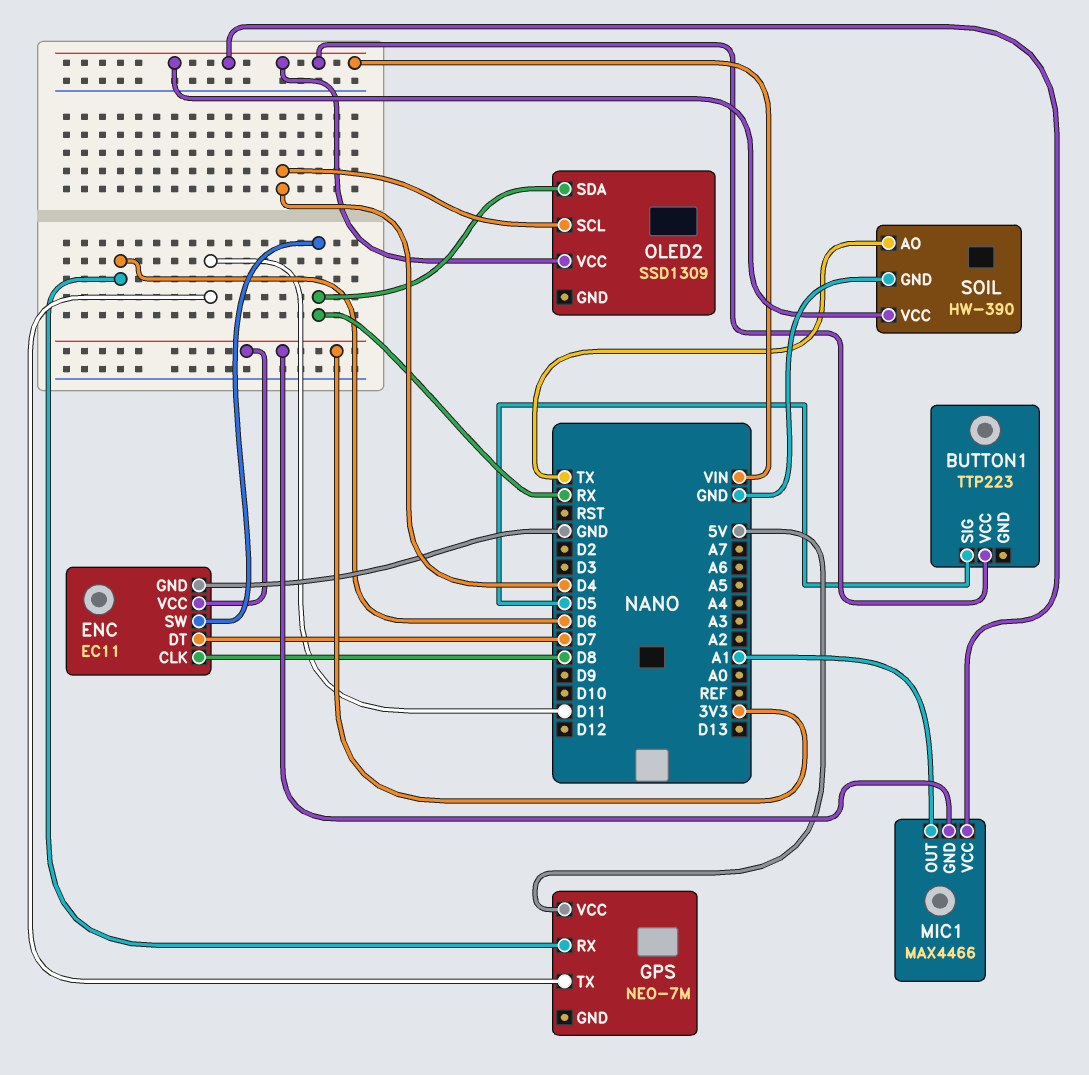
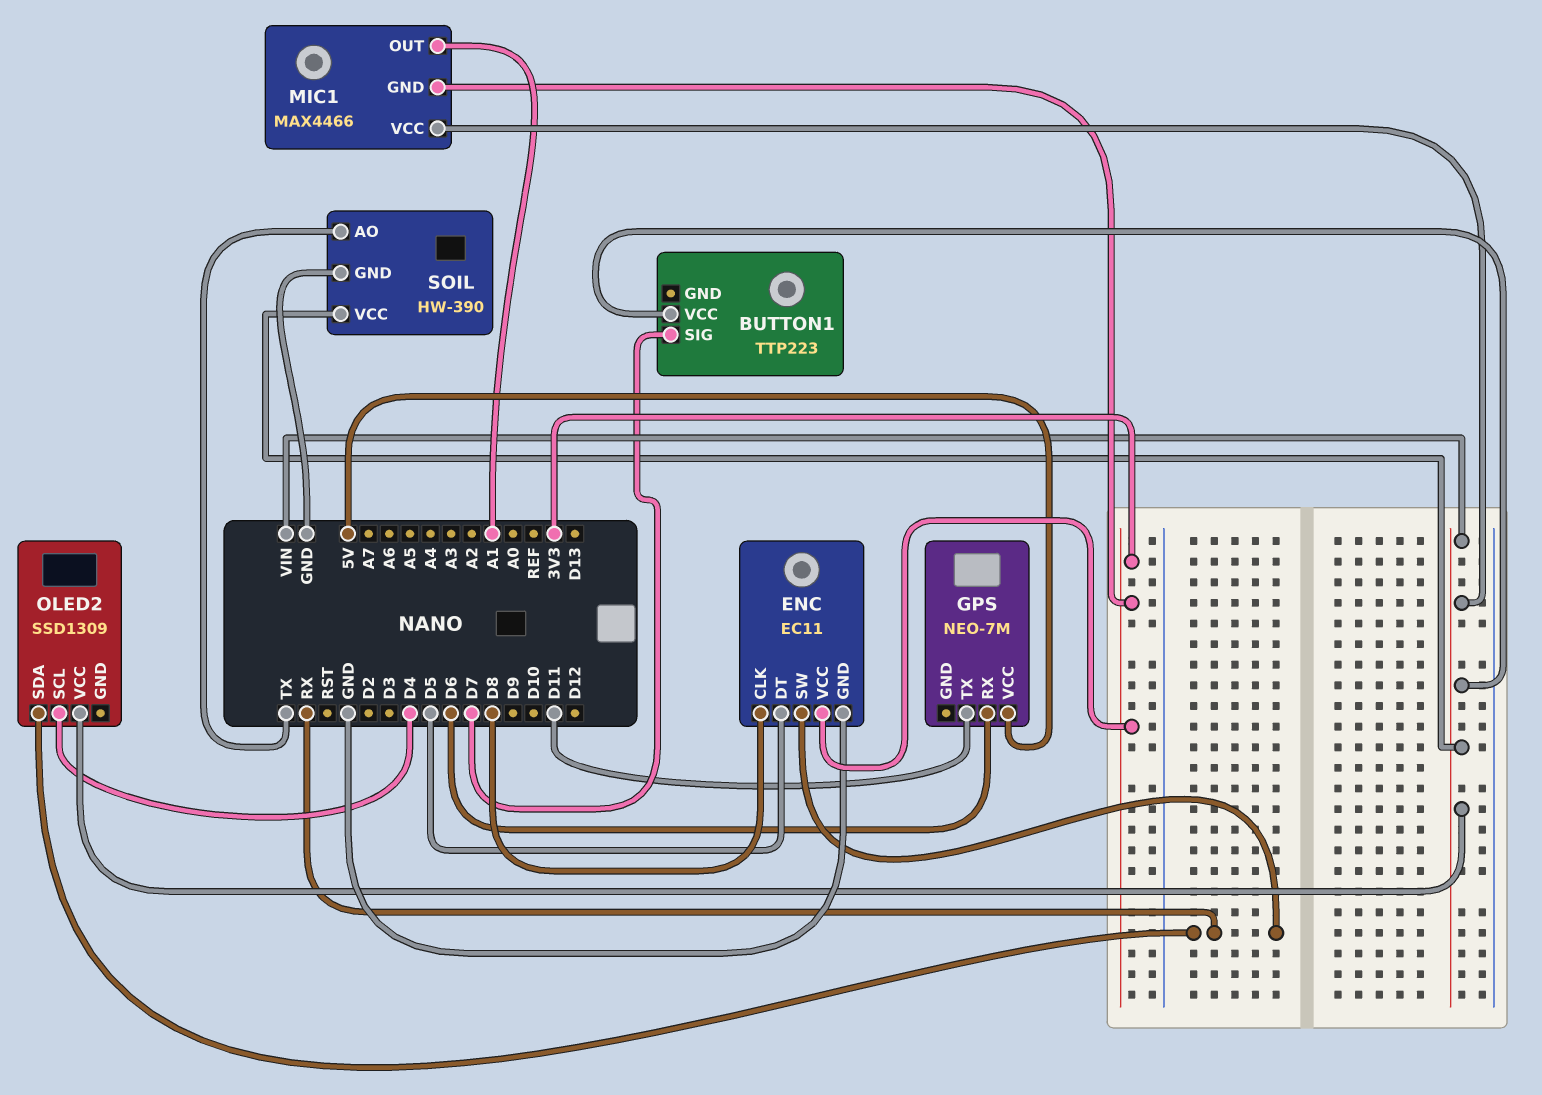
BUTTON1 pin SIG: D5 -> D7
ENC pin DT: D7 -> D5

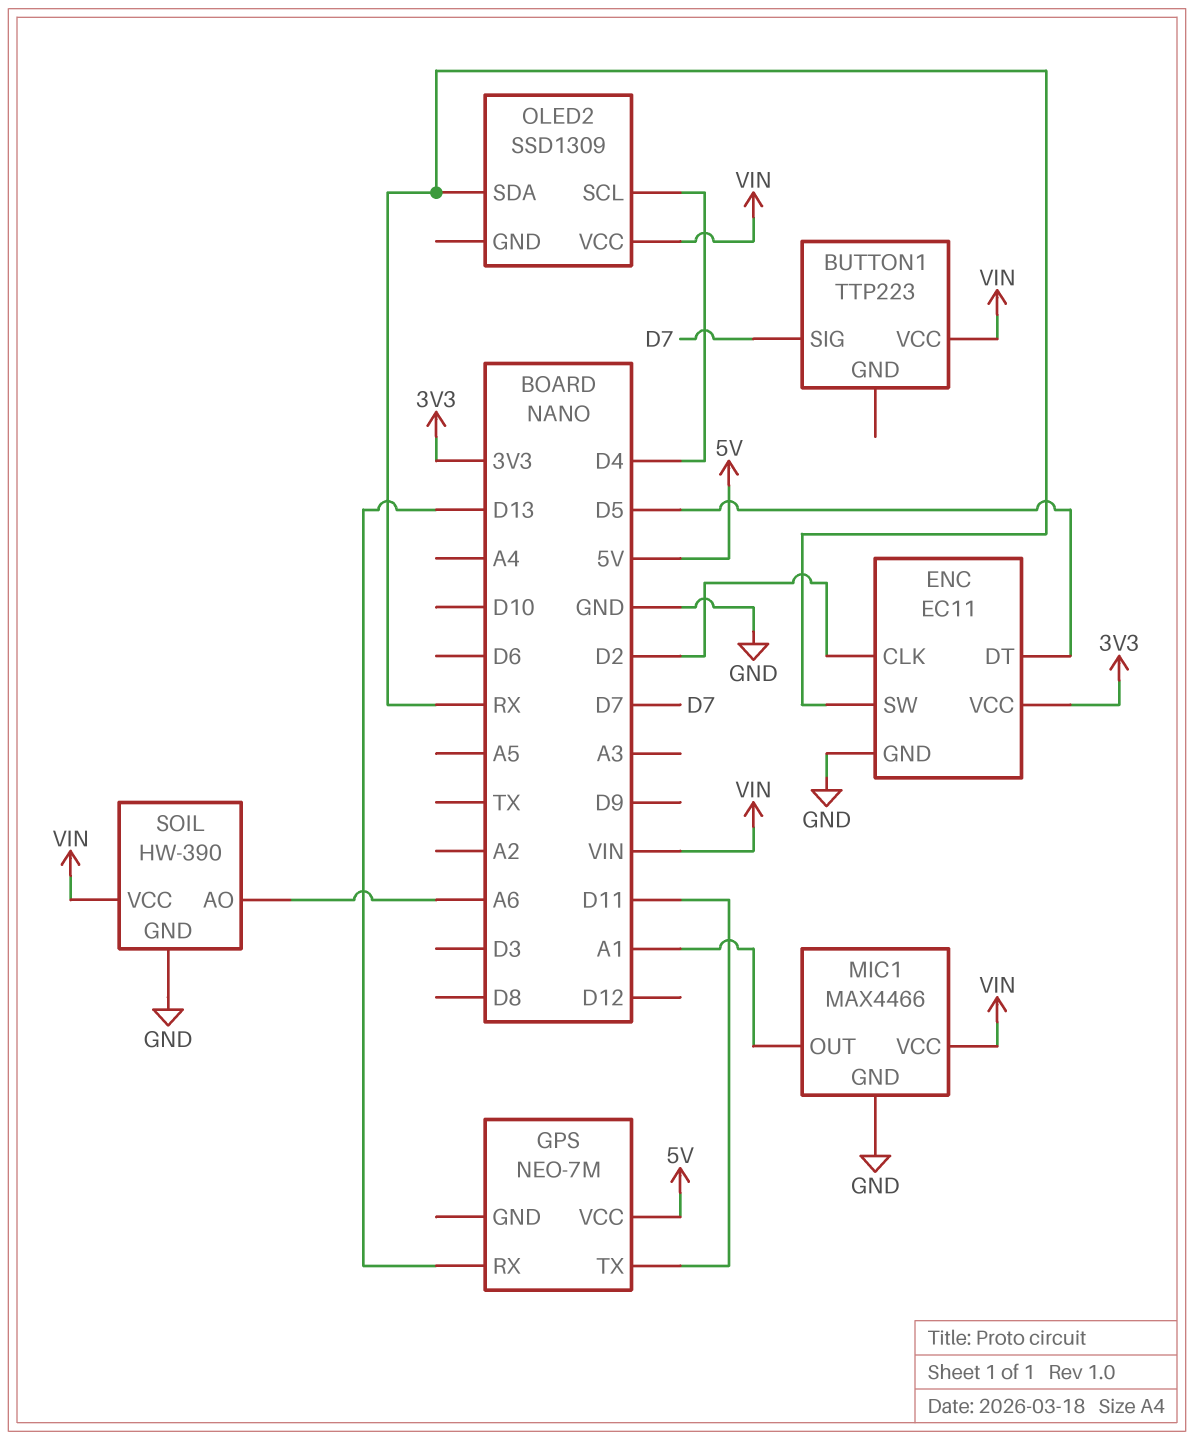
ENC pin CLK: D8 -> D2
GPS pin RX: D6 -> D13
MIC1 pin GND: 3V3 -> GND
SOIL pin AO: TX -> A6

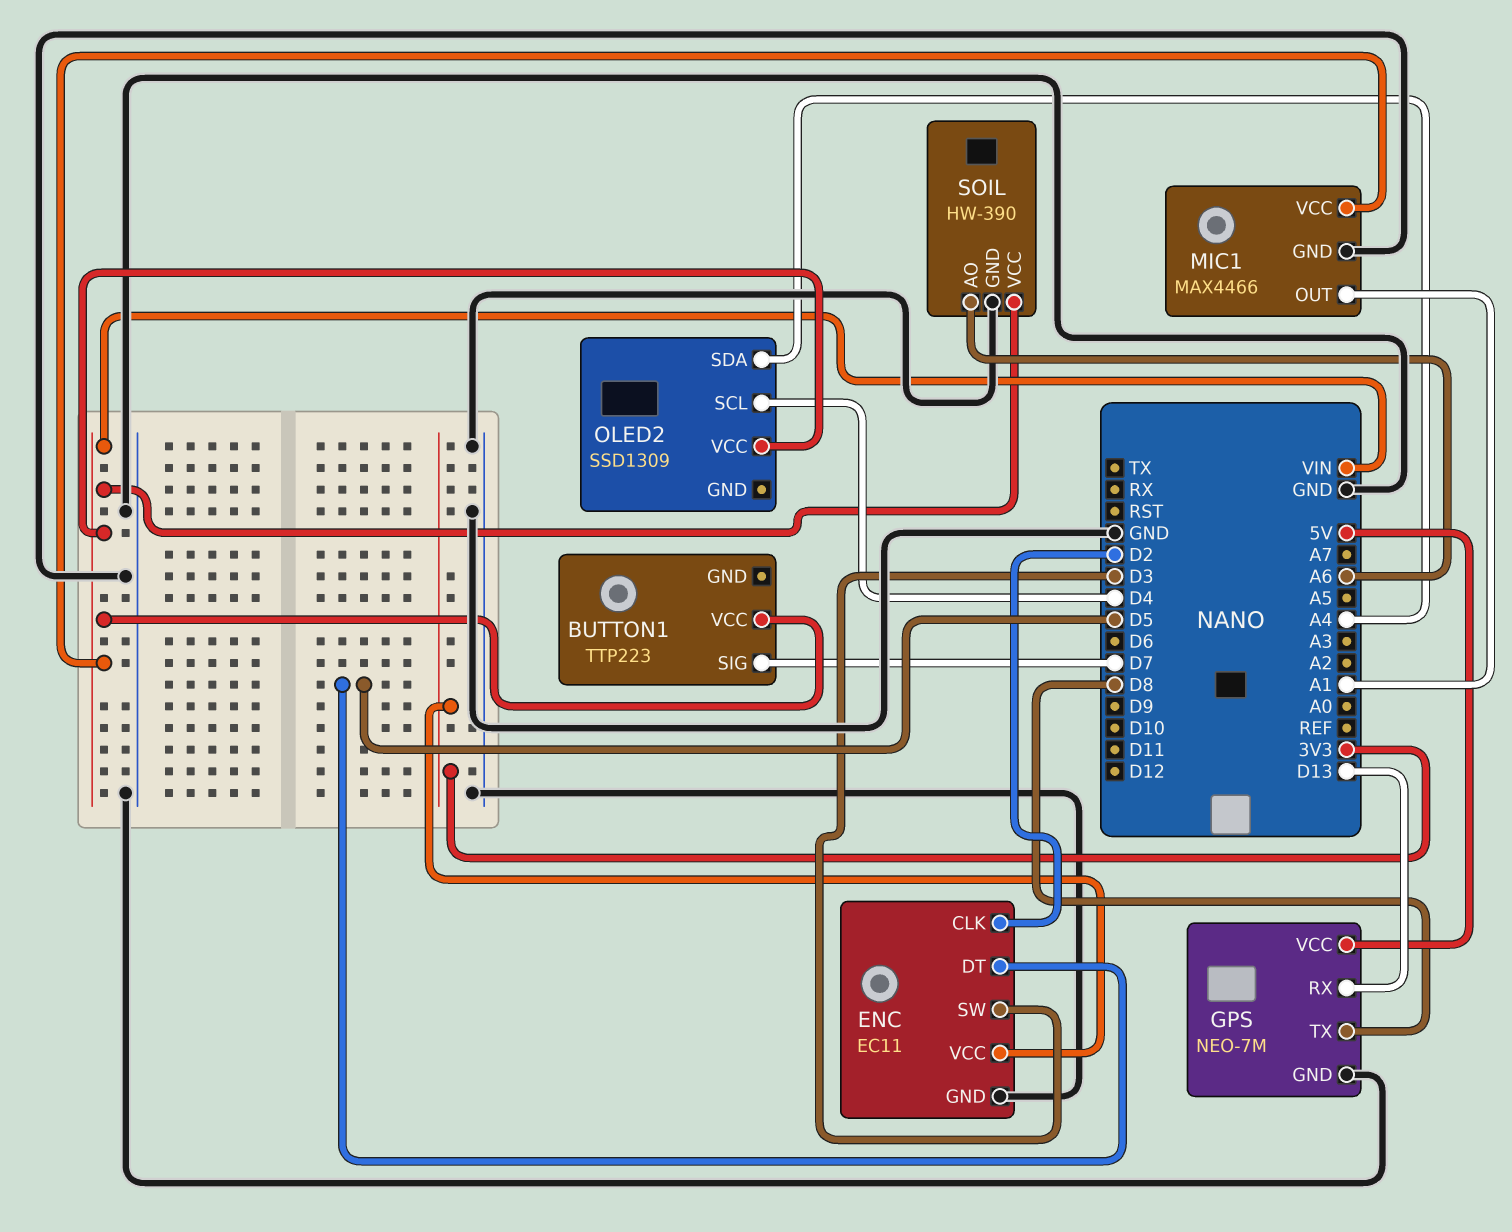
ENC pin SW: RX -> D3
GPS pin GND: none -> GND
GPS pin TX: D11 -> D8
OLED2 pin SDA: RX -> A4

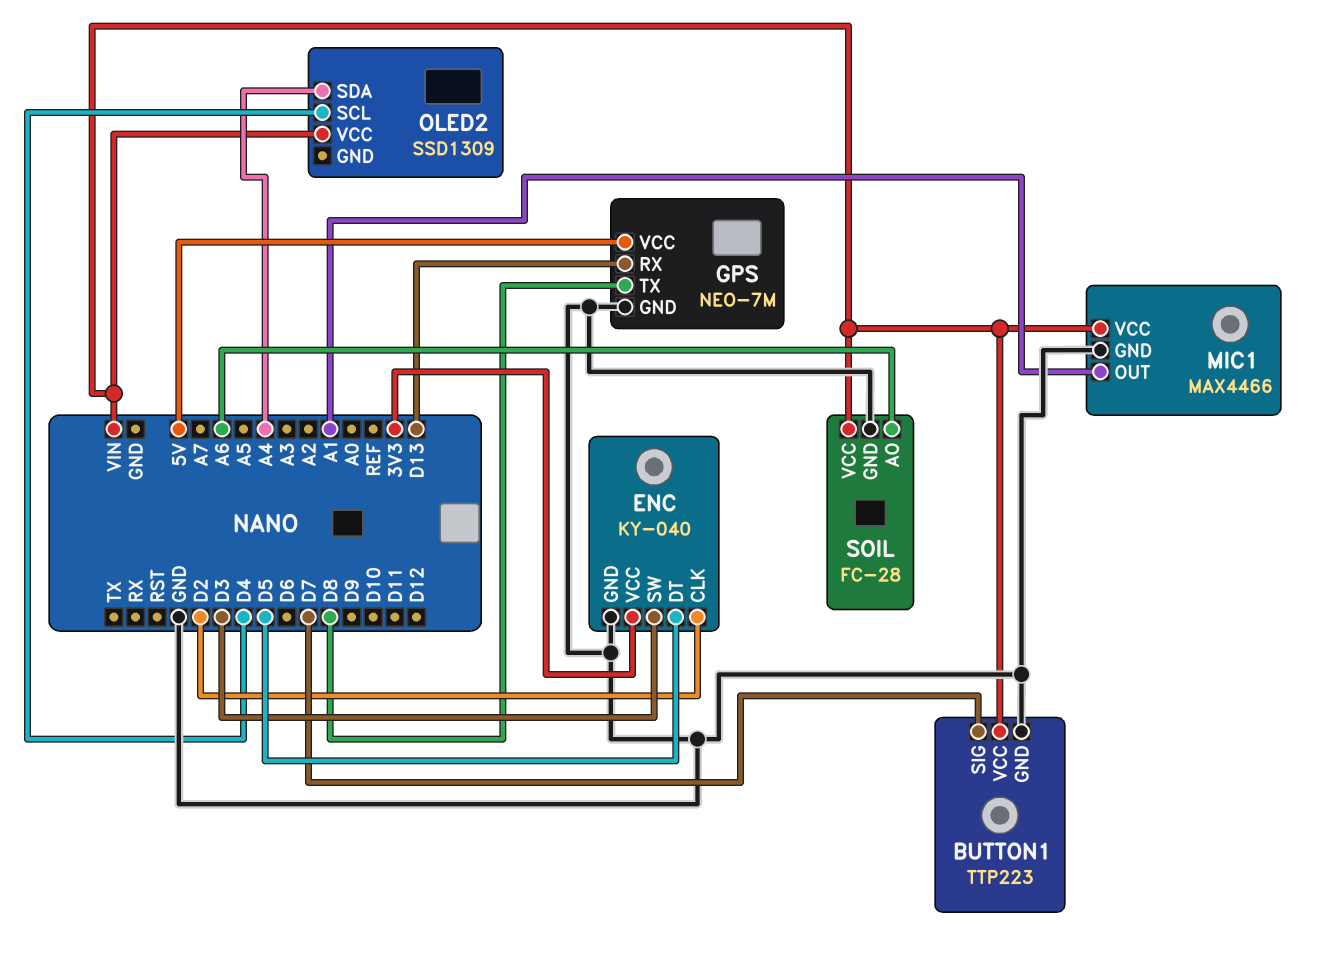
BUTTON1 pin GND: none -> GND
ENC: EC11 -> KY-040
SOIL: HW-390 -> FC-28

